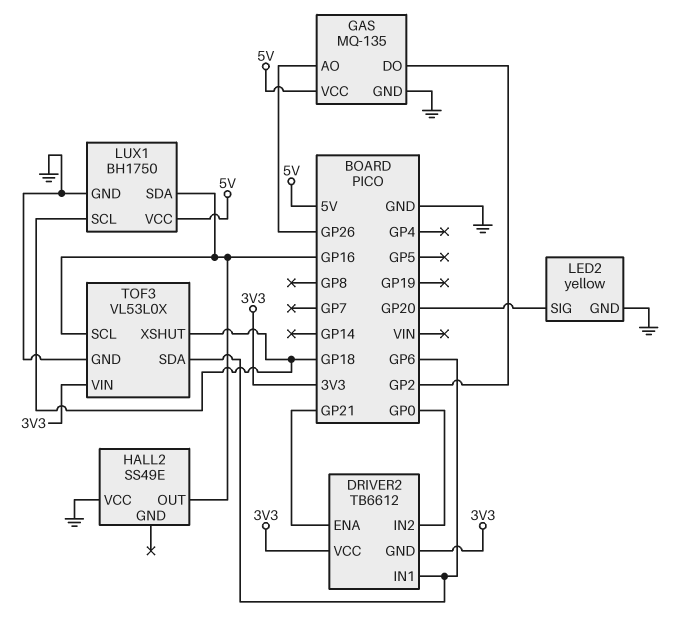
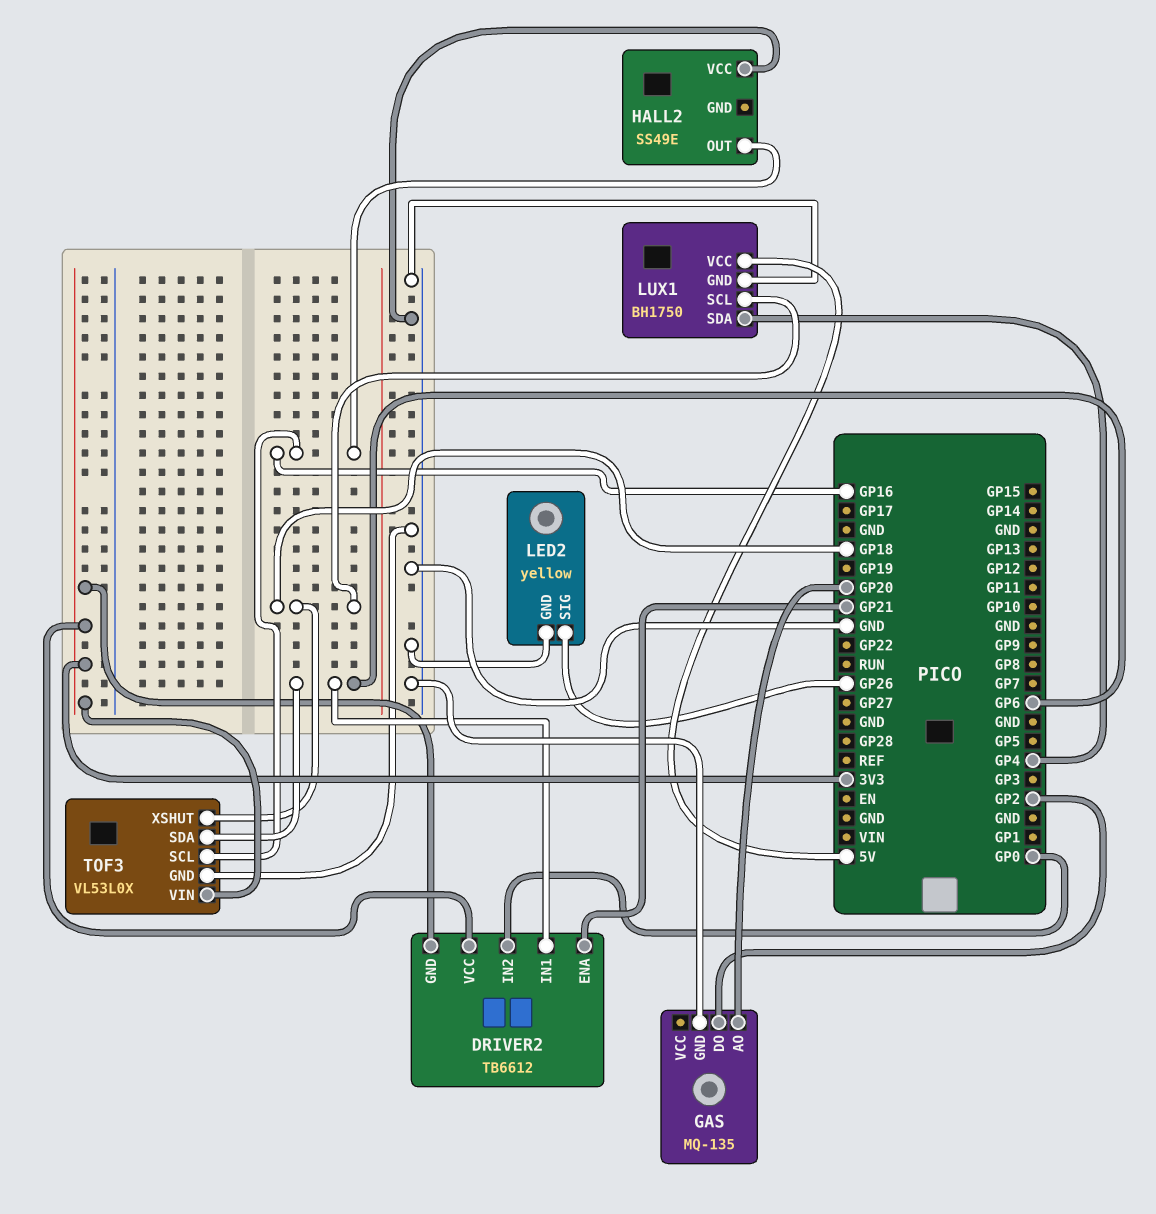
GAS pin AO: GP26 -> GP20
GAS pin VCC: 5V -> none
LED2 pin SIG: GP20 -> GP26
LUX1 pin SDA: GP16 -> GP4

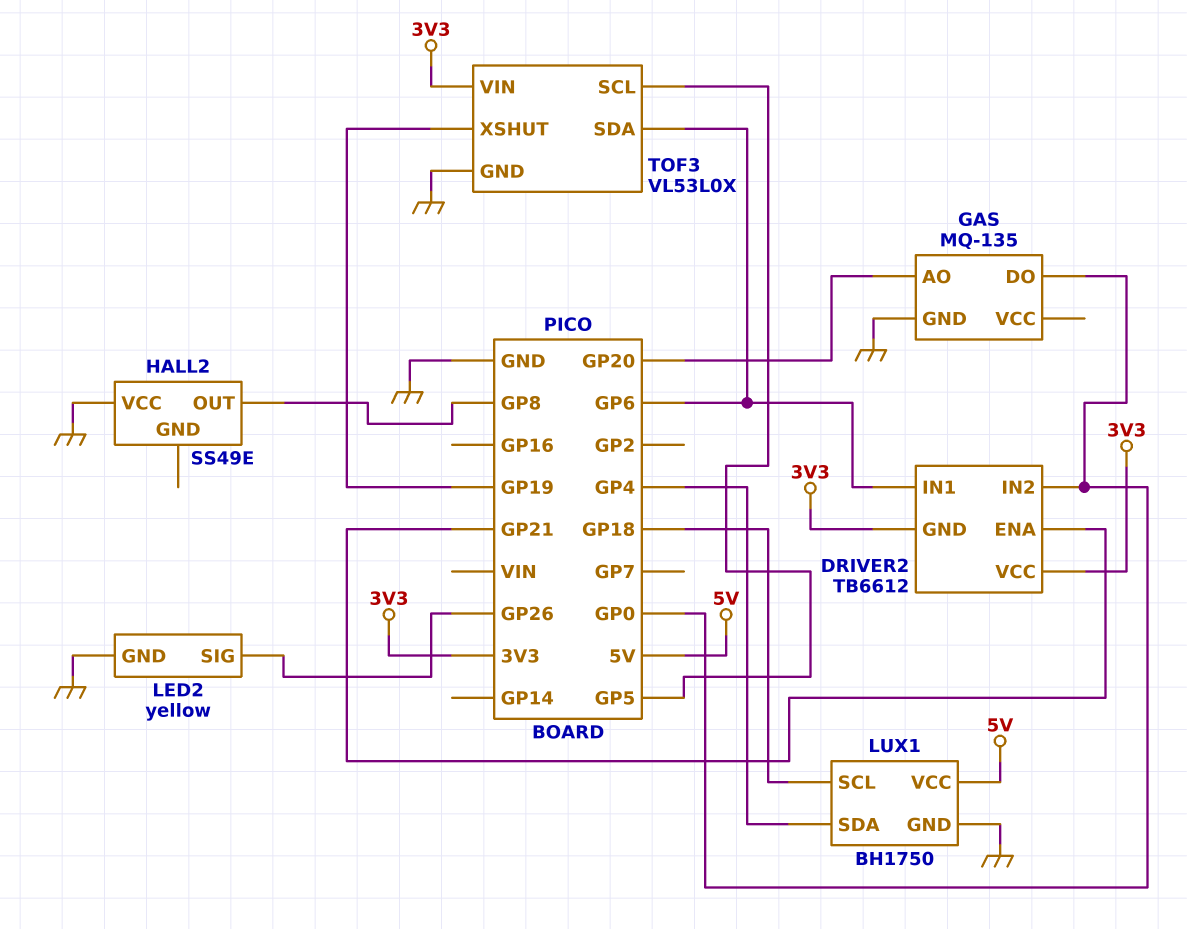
GAS pin DO: GP2 -> GP0
HALL2 pin OUT: GP16 -> GP8
TOF3 pin SCL: GP16 -> GP5
TOF3 pin XSHUT: GP18 -> GP19

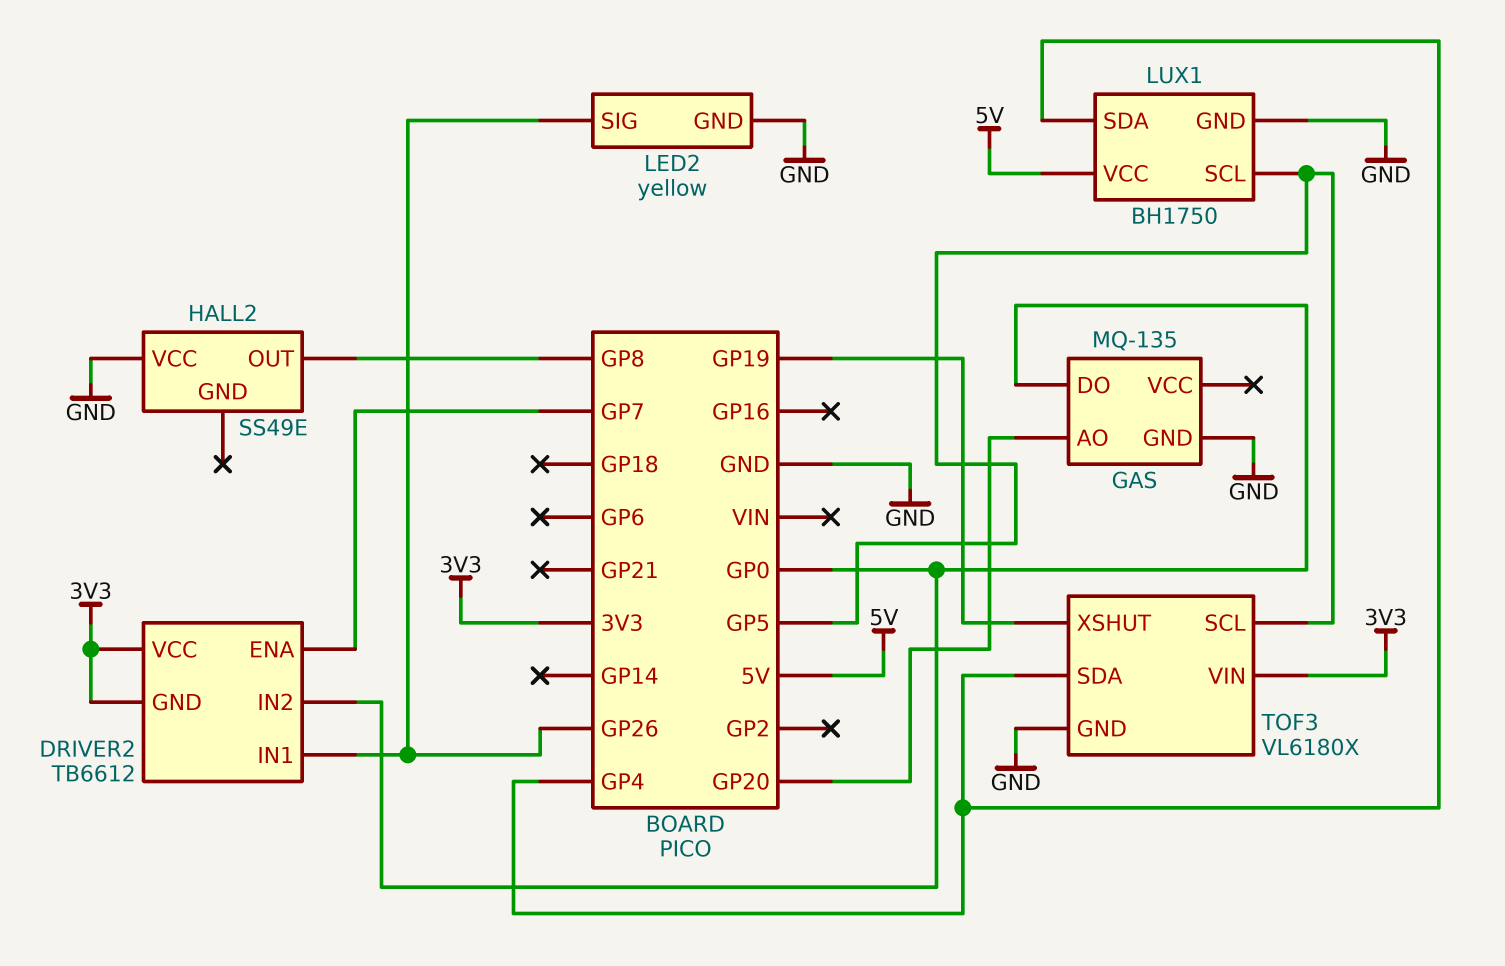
DRIVER2 pin ENA: GP21 -> GP7
DRIVER2 pin IN1: GP6 -> GP26
LUX1 pin SCL: GP18 -> GP5
TOF3: VL53L0X -> VL6180X
TOF3 pin SDA: GP6 -> GP4

